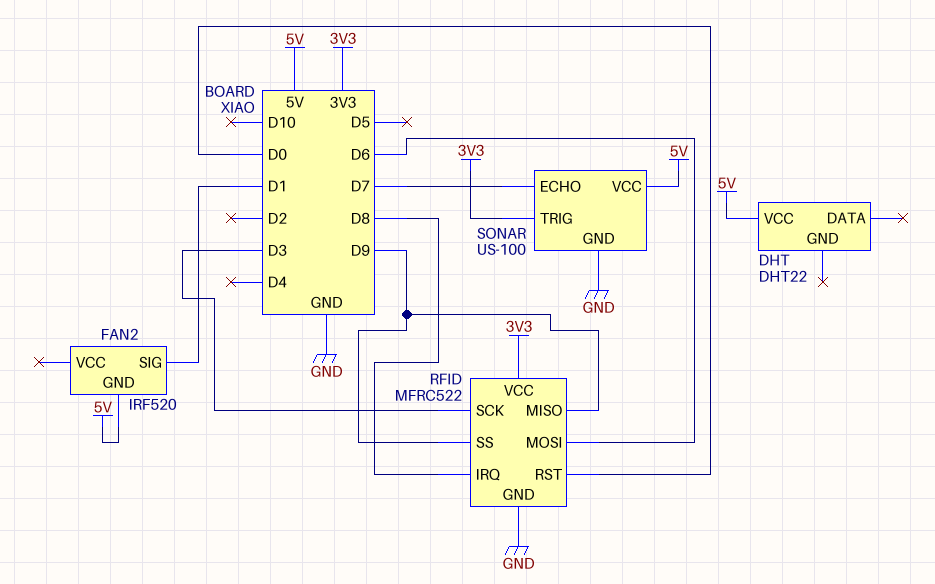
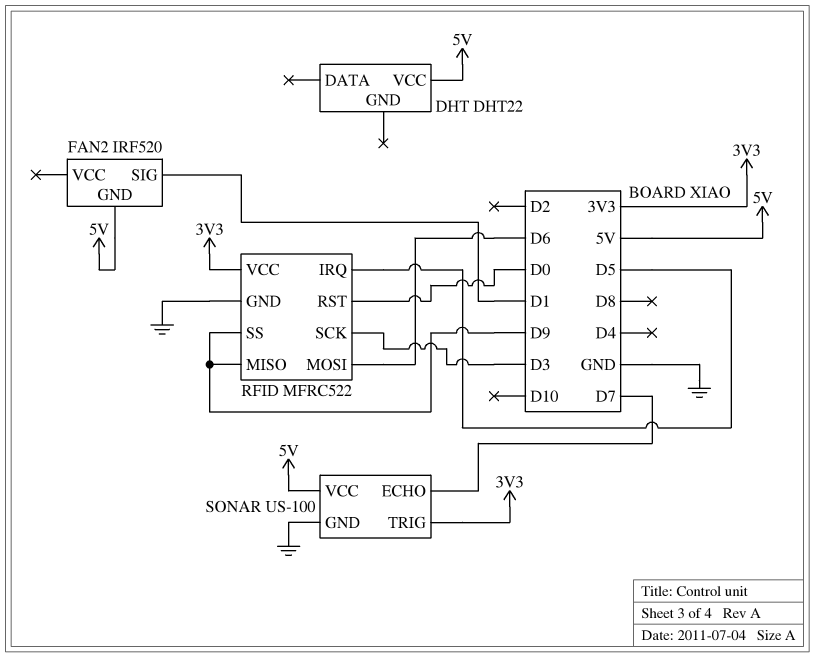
RFID pin IRQ: D8 -> D5

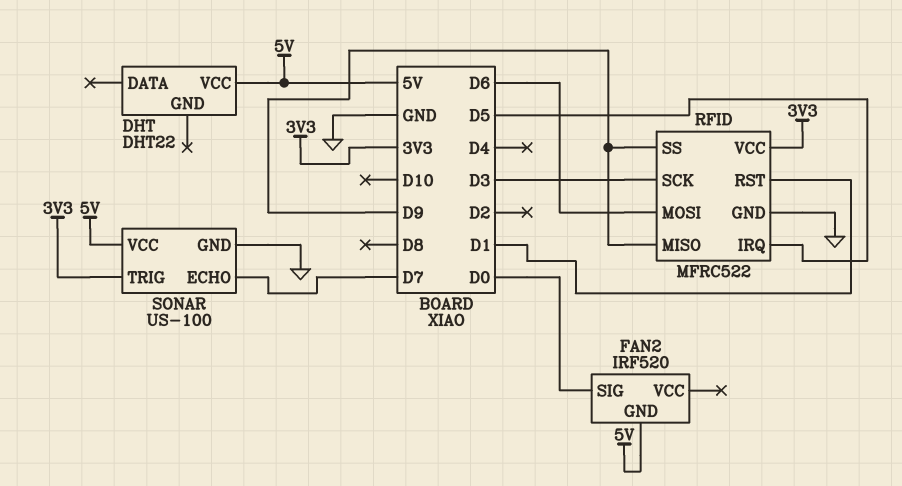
FAN2 pin SIG: D1 -> D0
RFID pin RST: D0 -> D1

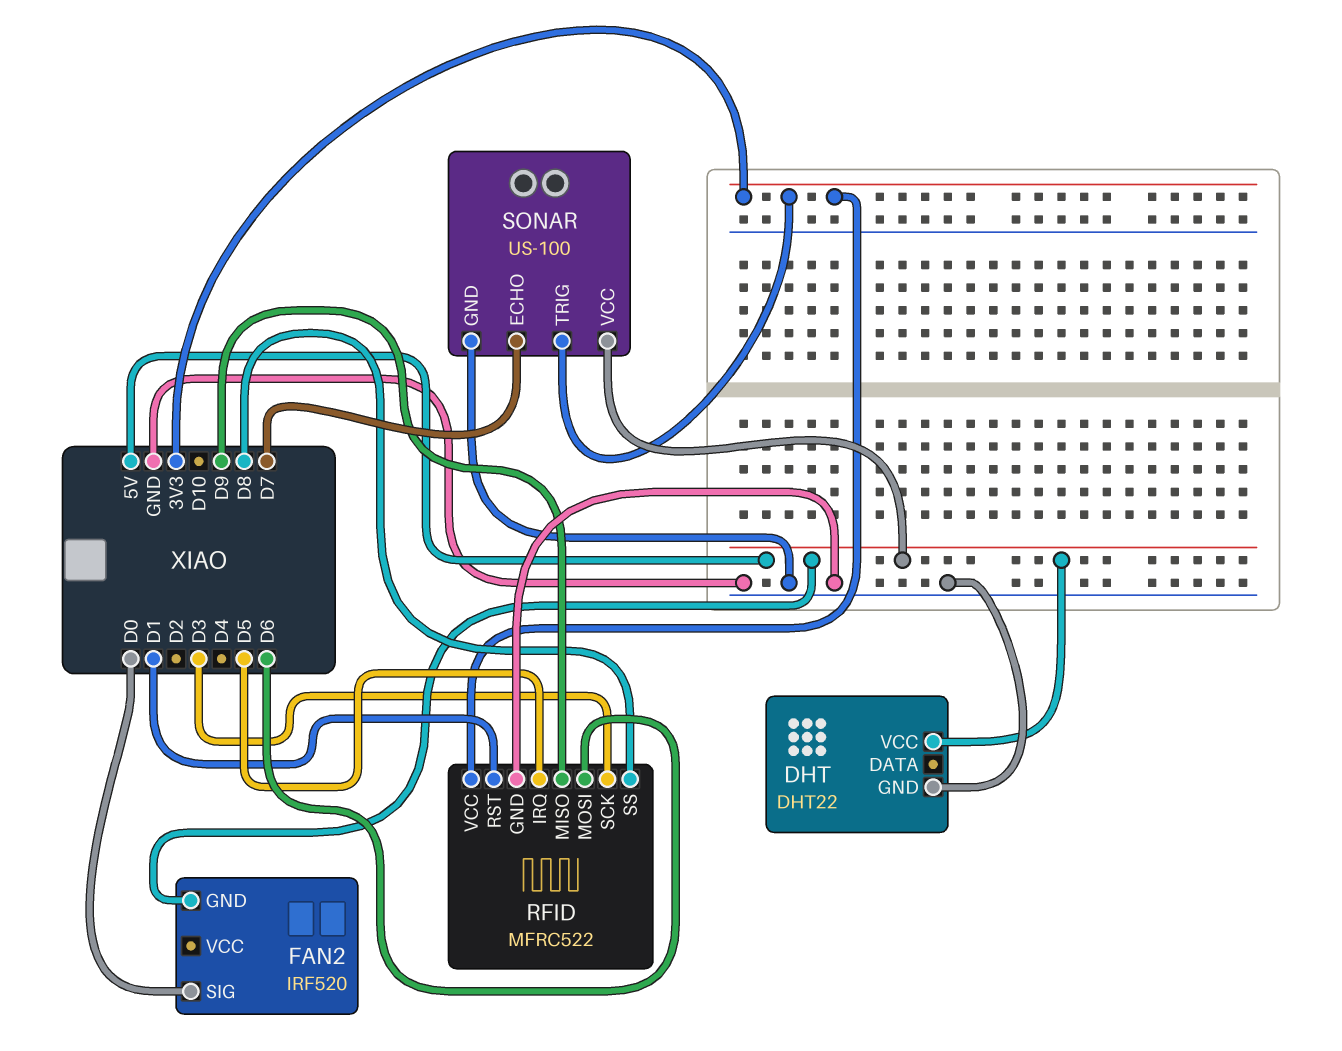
DHT pin GND: none -> GND
RFID pin SS: D9 -> D8

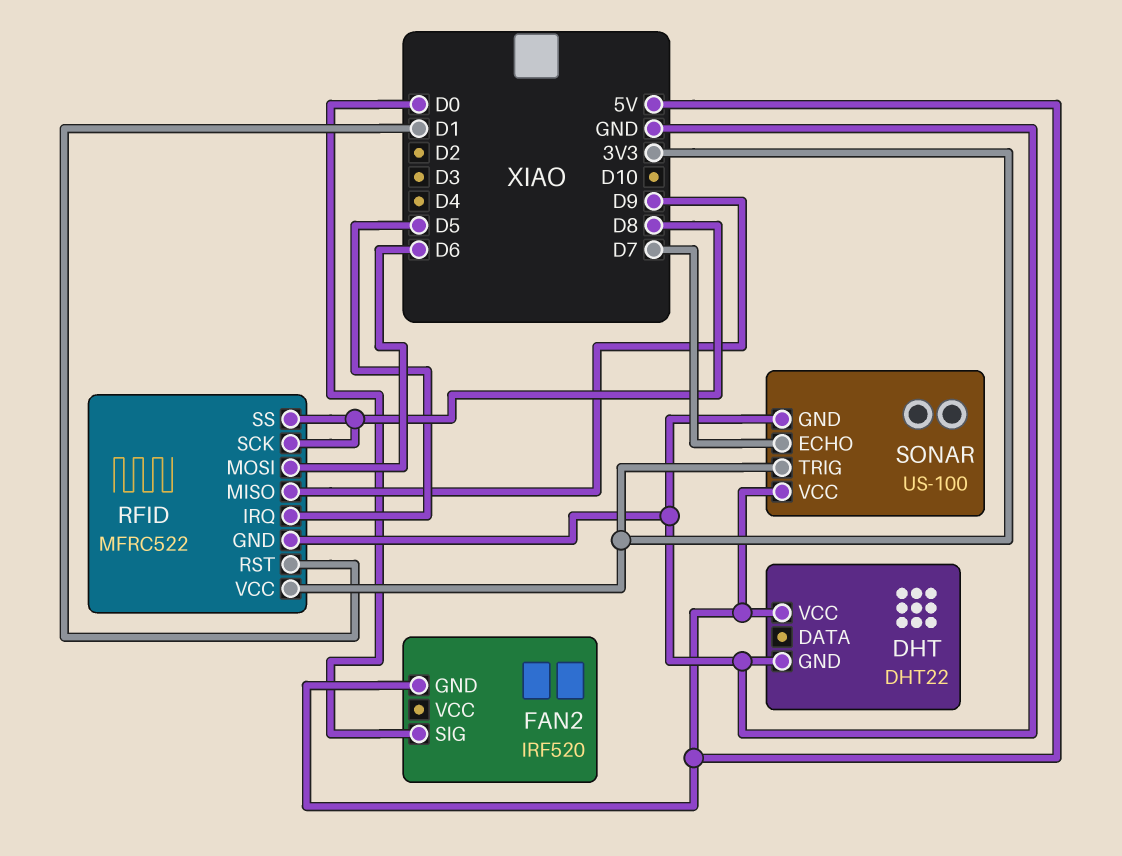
RFID pin SCK: D3 -> D8

